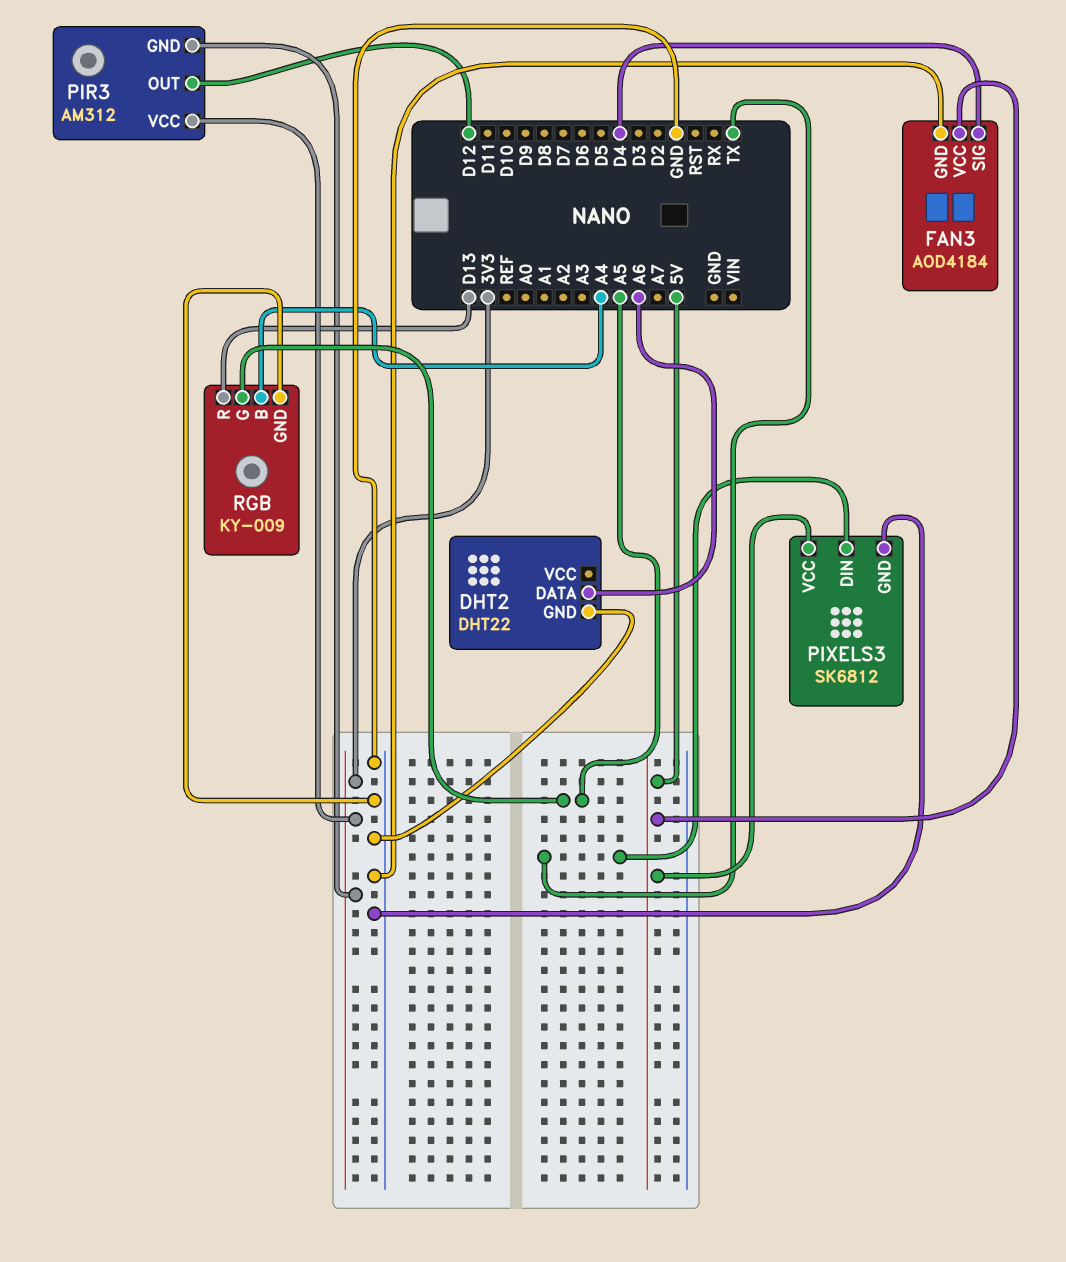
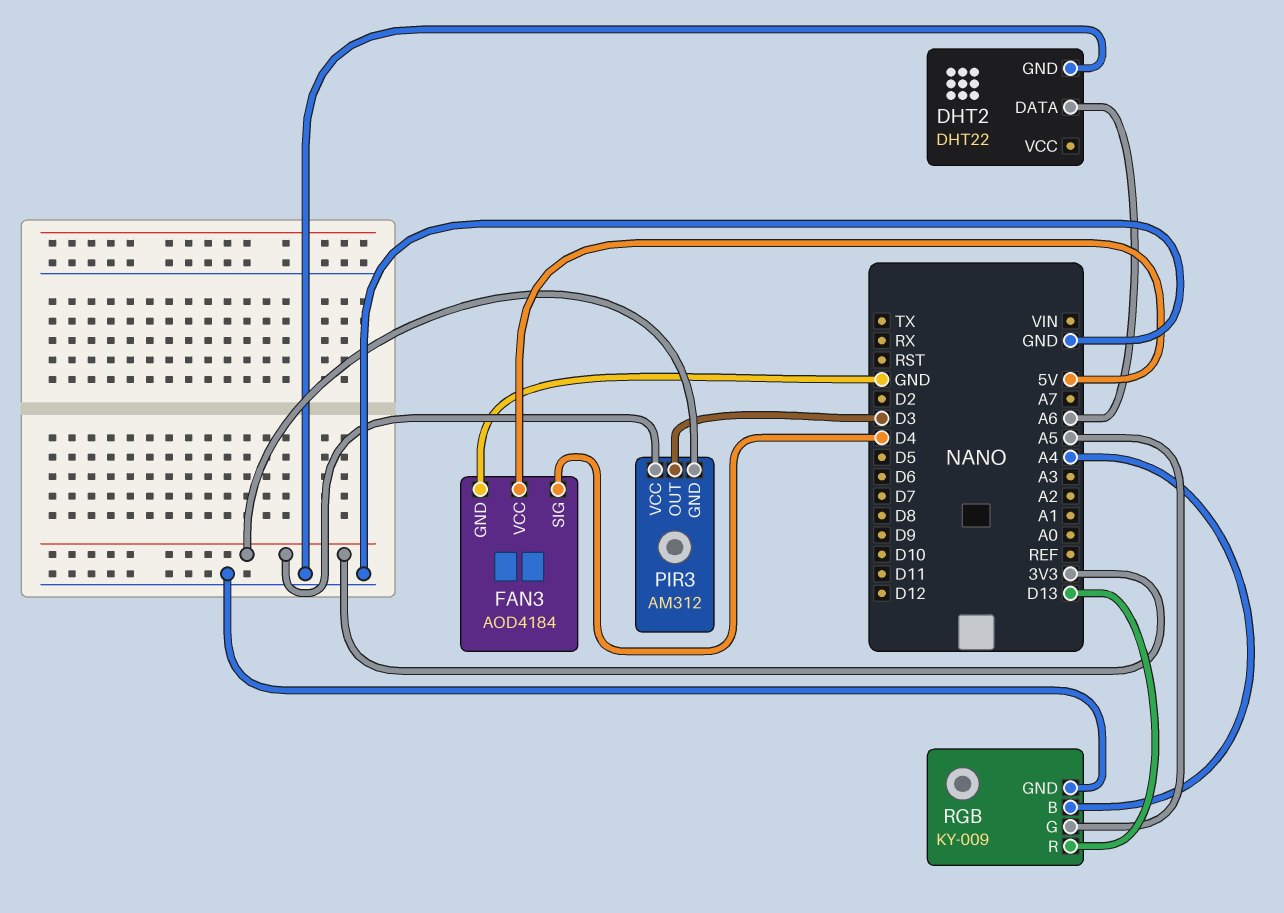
PIR3 pin OUT: D12 -> D3
PIXELS3: SK6812 -> none
PIXELS3 pin DIN: TX -> none
PIXELS3 pin GND: GND -> none
PIXELS3 pin VCC: 5V -> none

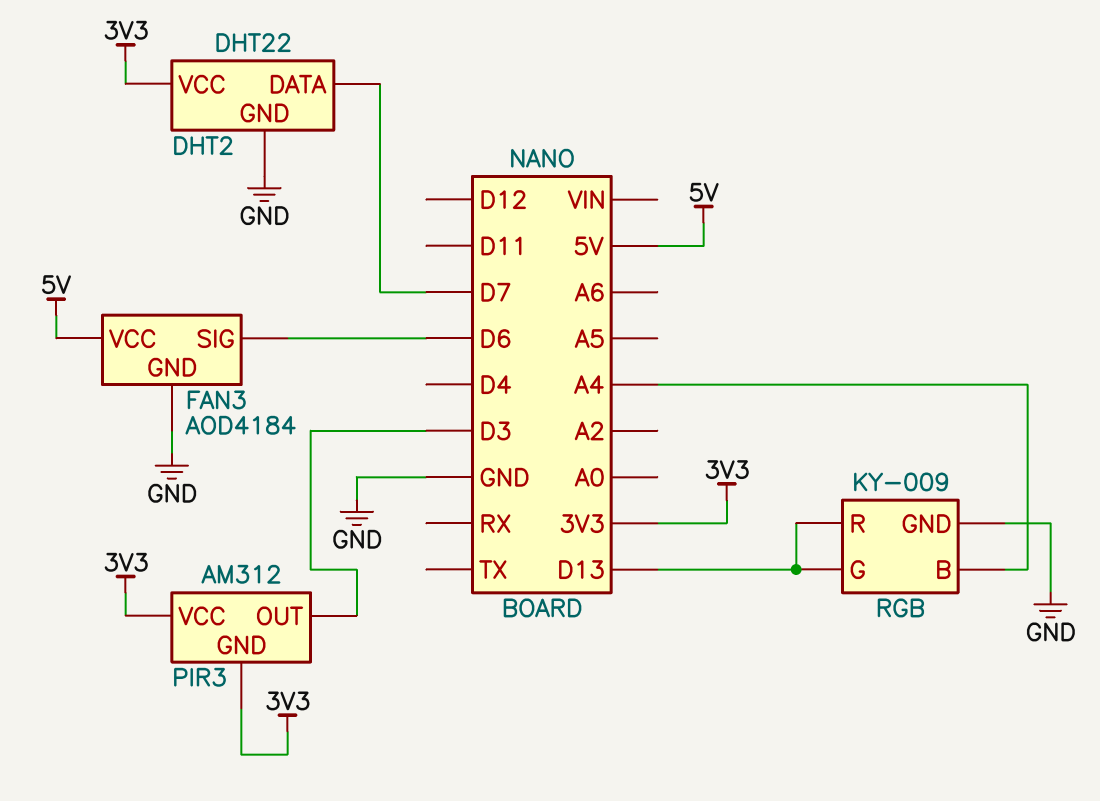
DHT2 pin DATA: A6 -> D7
DHT2 pin VCC: none -> 3V3
FAN3 pin SIG: D4 -> D6
RGB pin G: A5 -> D13

